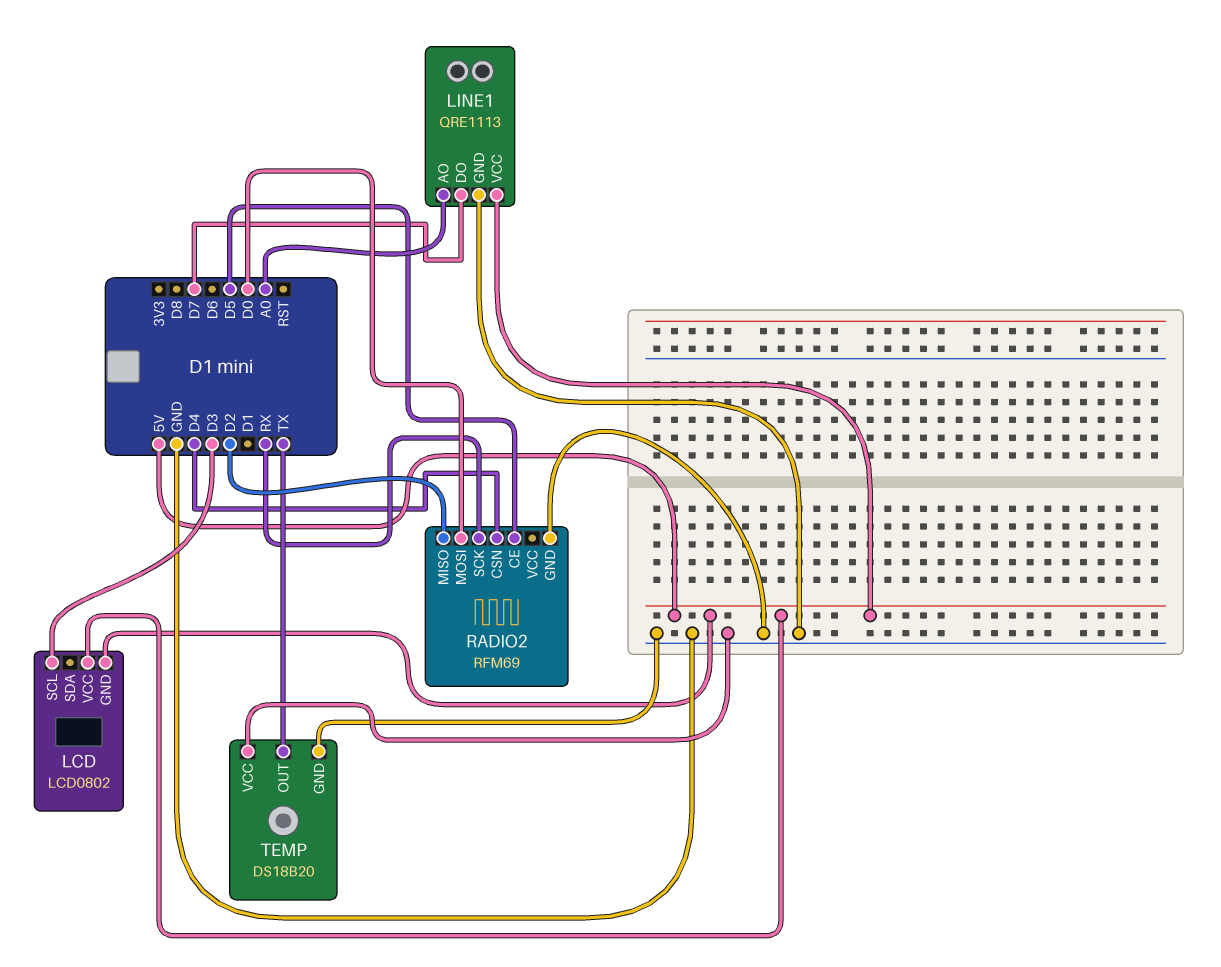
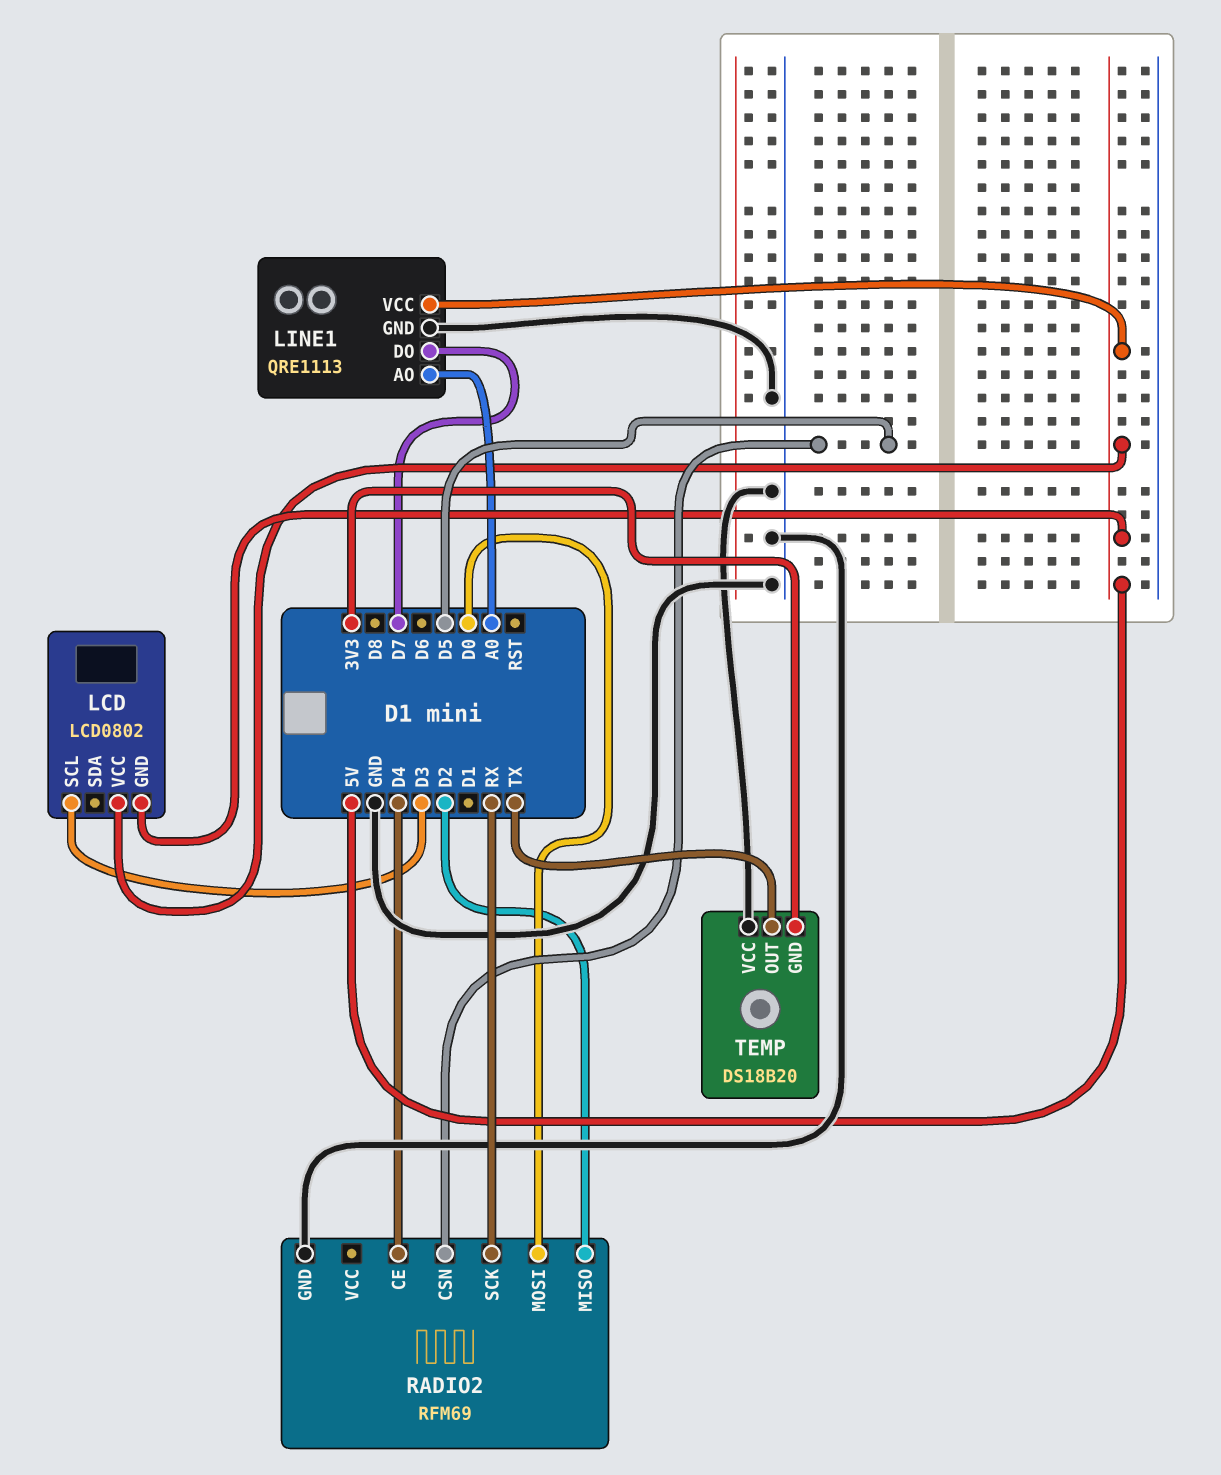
RADIO2 pin CE: D5 -> D4
RADIO2 pin CSN: D4 -> D5
TEMP pin GND: GND -> 3V3

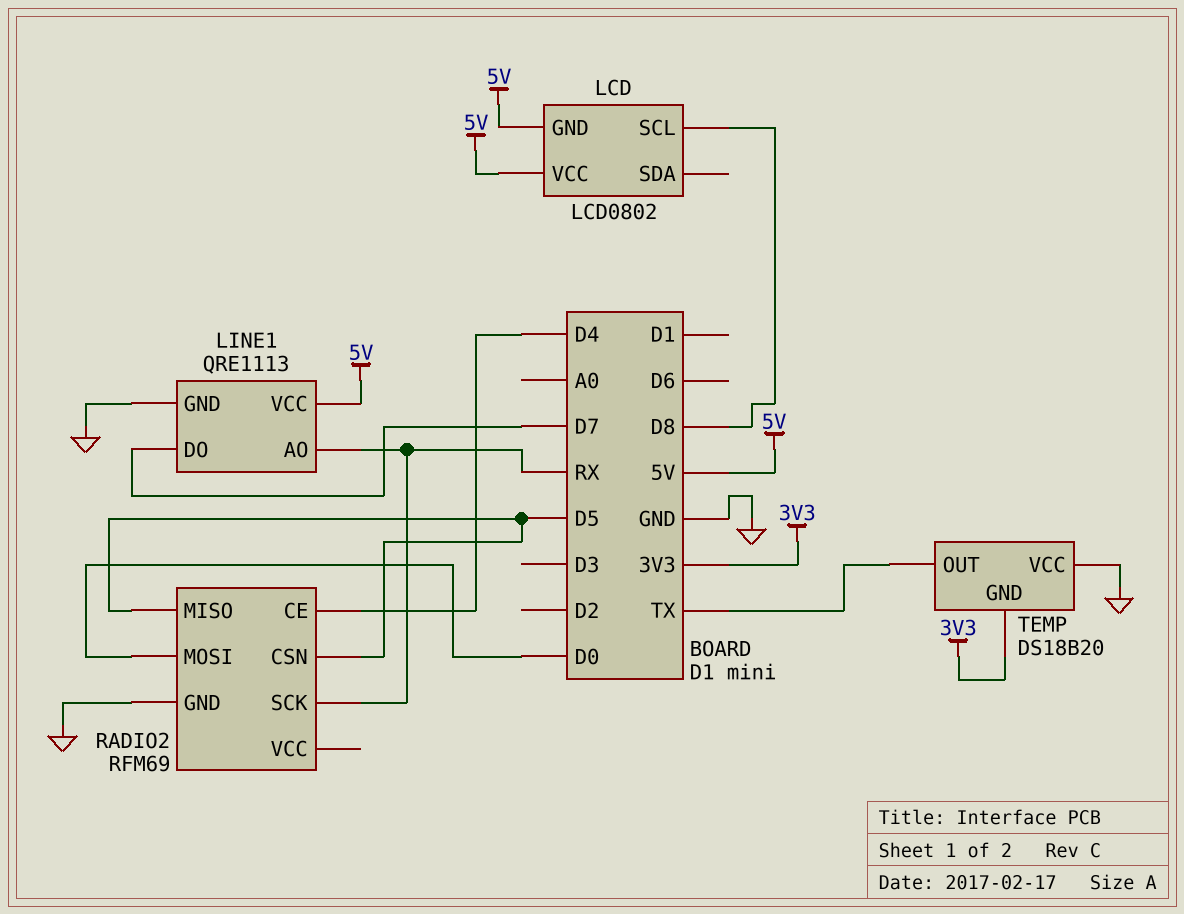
LCD pin SCL: D3 -> D8
LINE1 pin AO: A0 -> RX
RADIO2 pin MISO: D2 -> D5

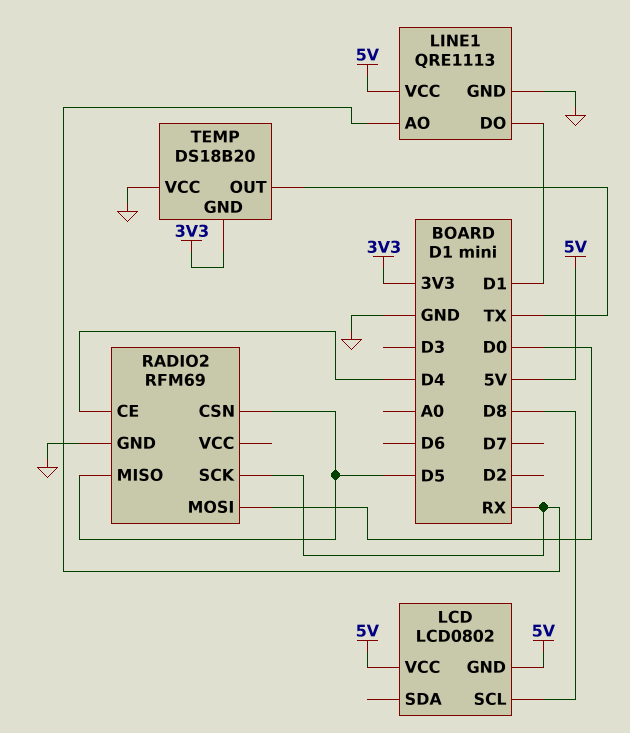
LINE1 pin DO: D7 -> D1

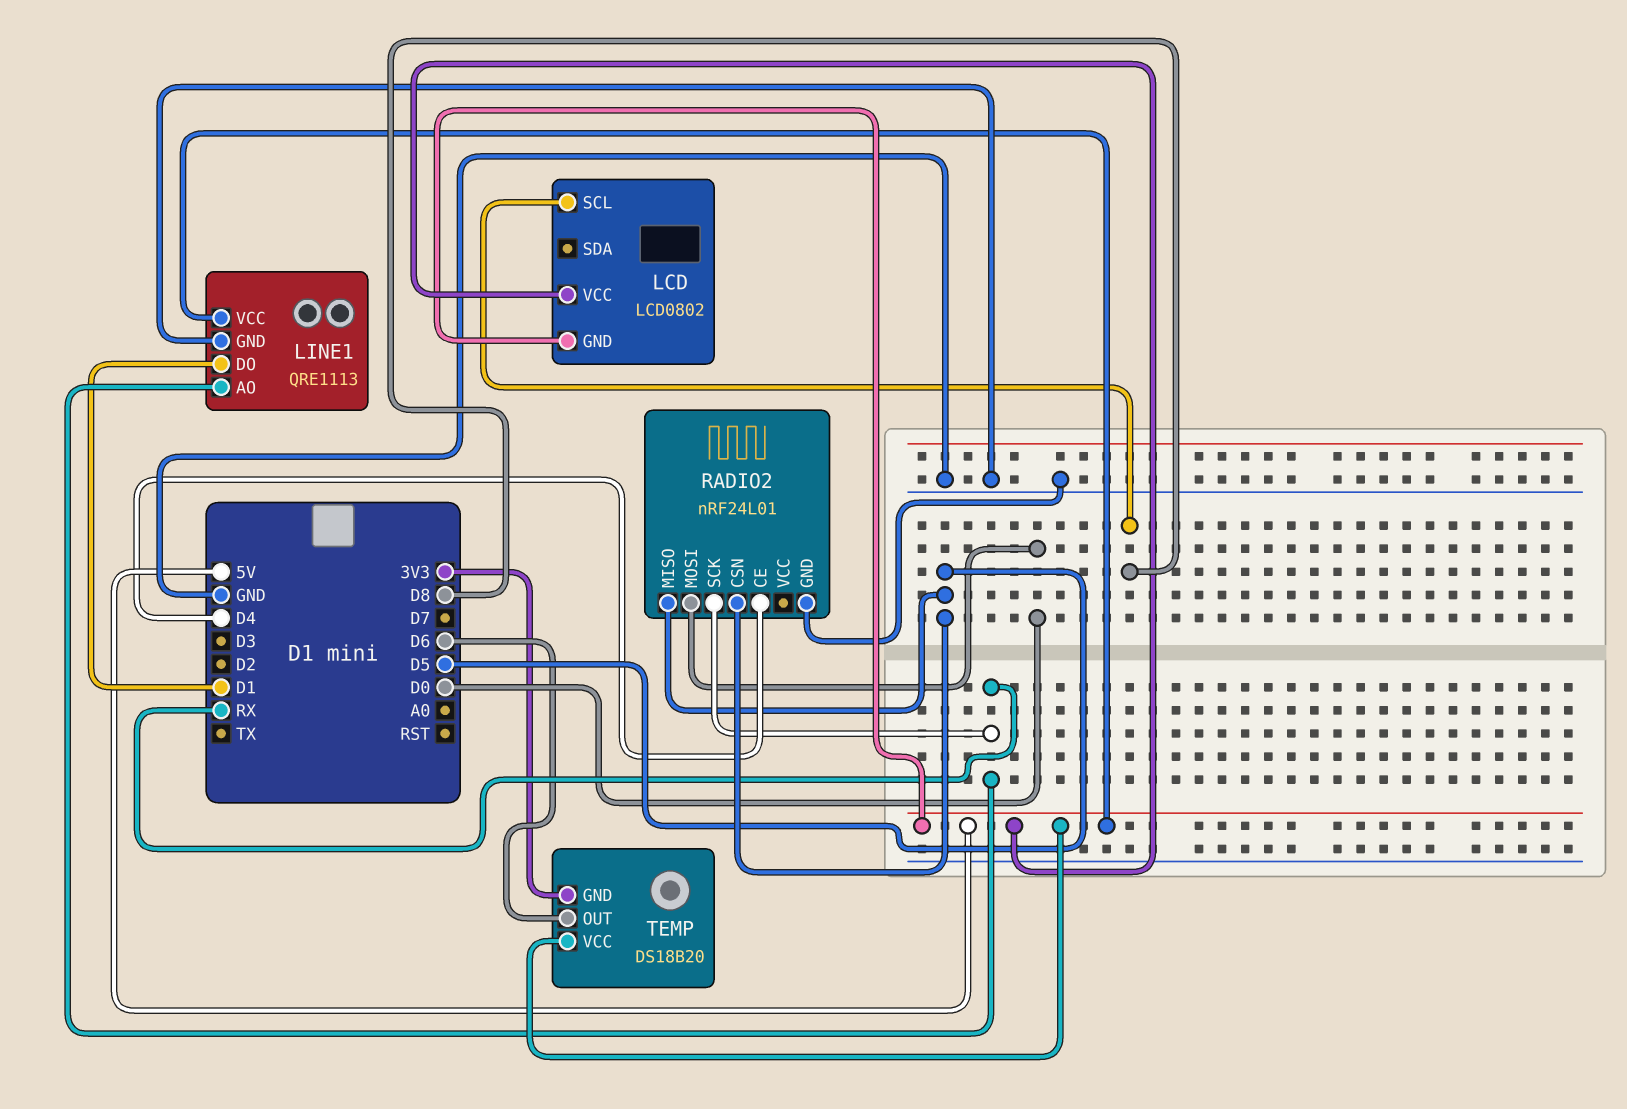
RADIO2: RFM69 -> nRF24L01
TEMP pin OUT: TX -> D6
TEMP pin VCC: GND -> 5V

